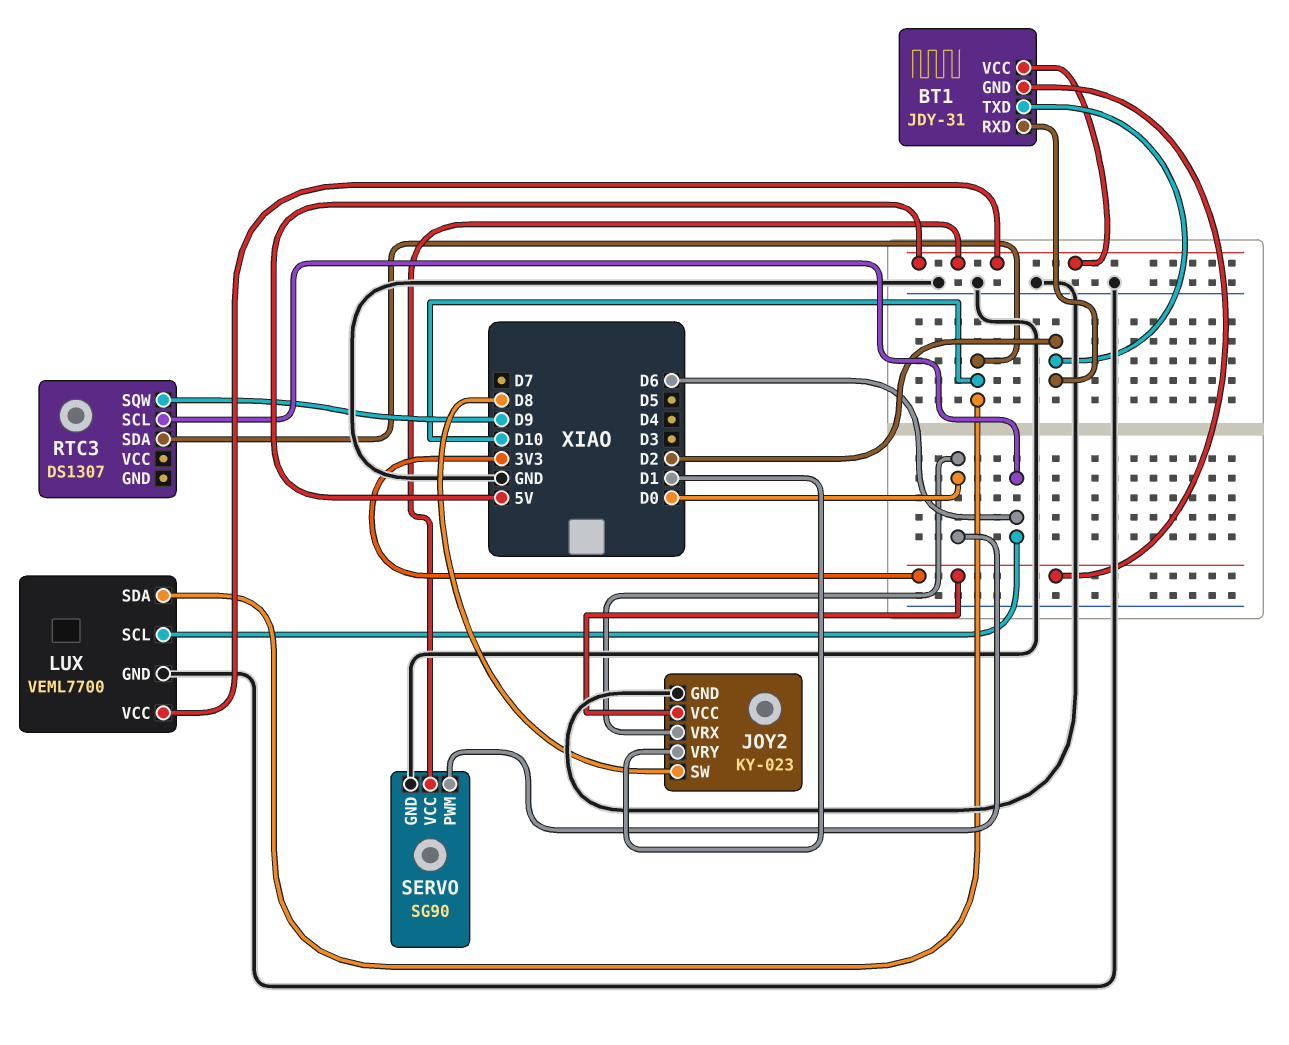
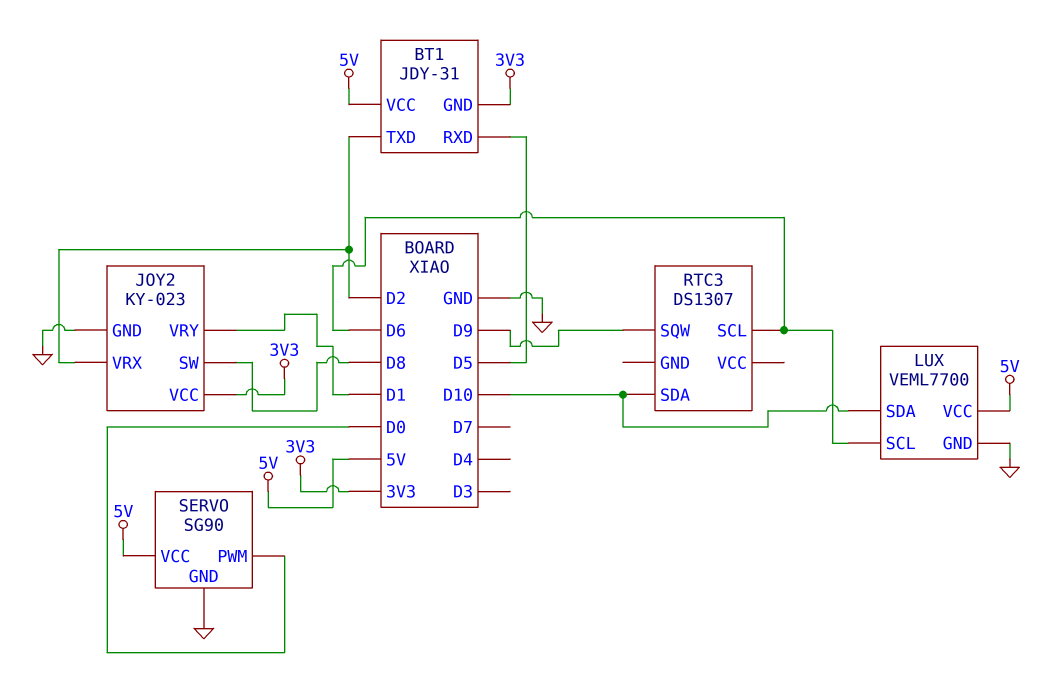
BT1 pin RXD: D2 -> D5
JOY2 pin VRX: D0 -> D2

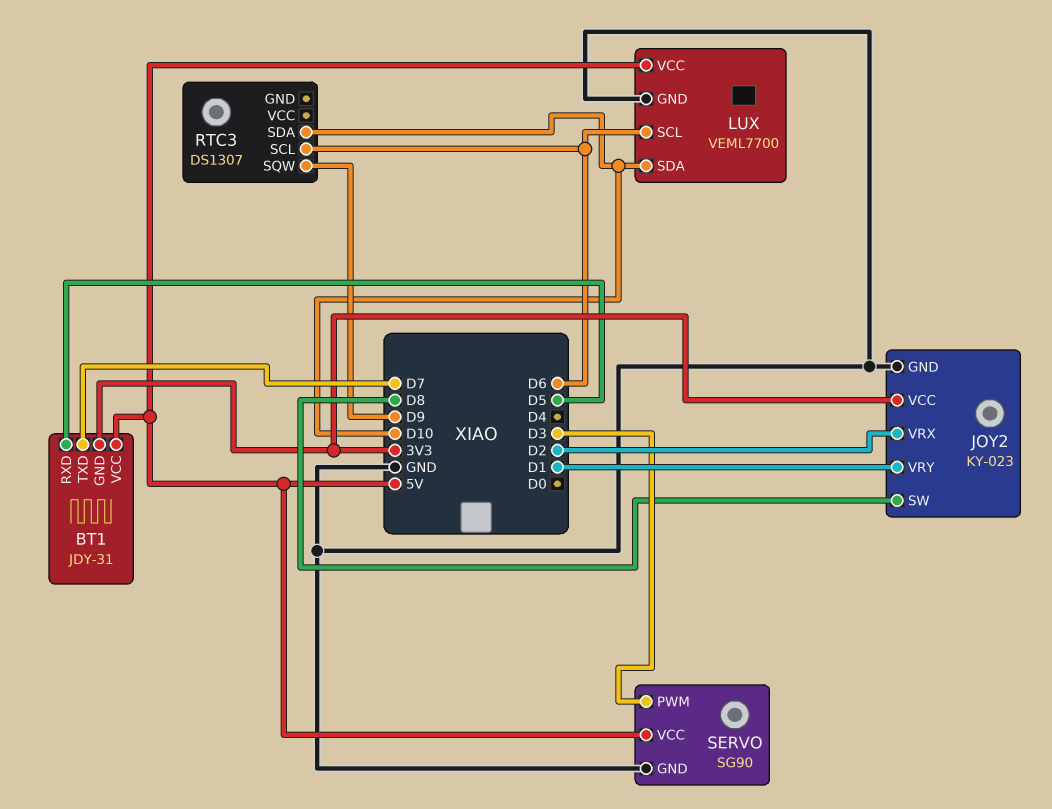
BT1 pin TXD: D2 -> D7
SERVO pin PWM: D0 -> D3

